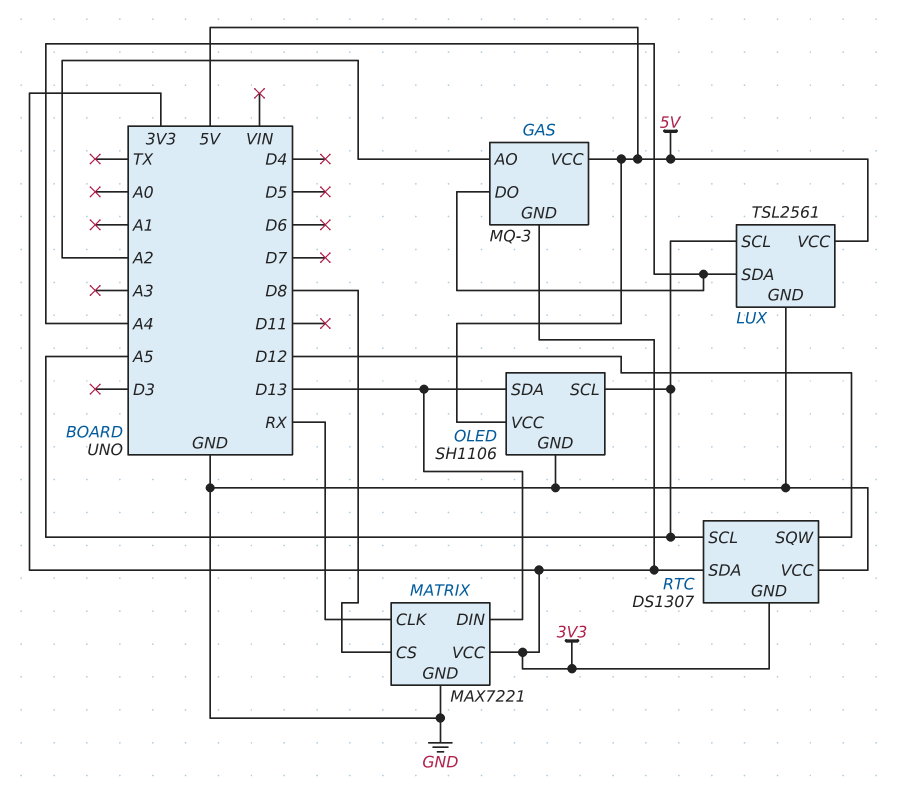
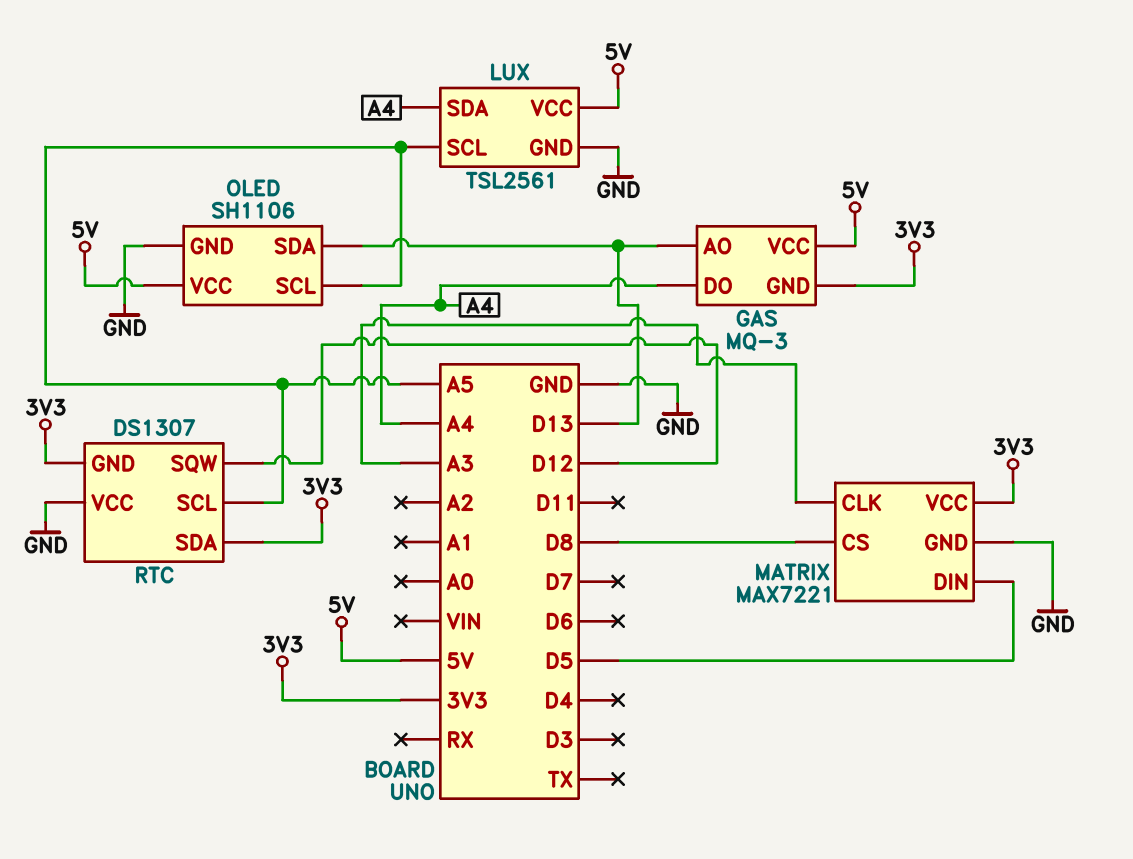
GAS pin AO: A2 -> D13
MATRIX pin CLK: RX -> A3
MATRIX pin DIN: D13 -> D5

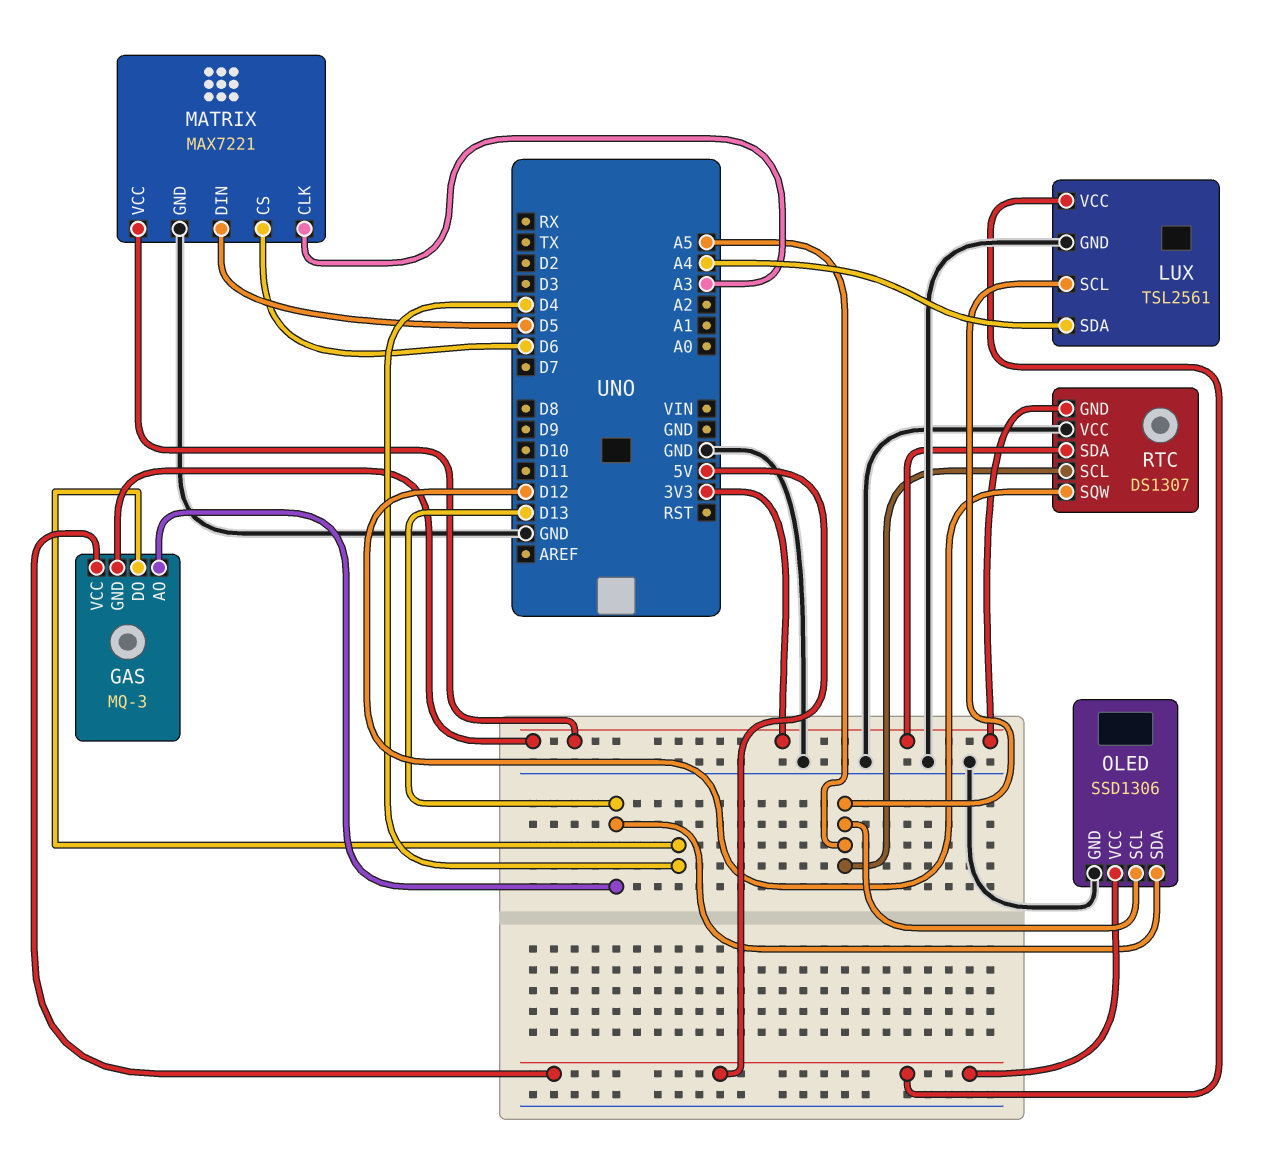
GAS pin DO: A4 -> D4
MATRIX pin CS: D8 -> D6
OLED: SH1106 -> SSD1306

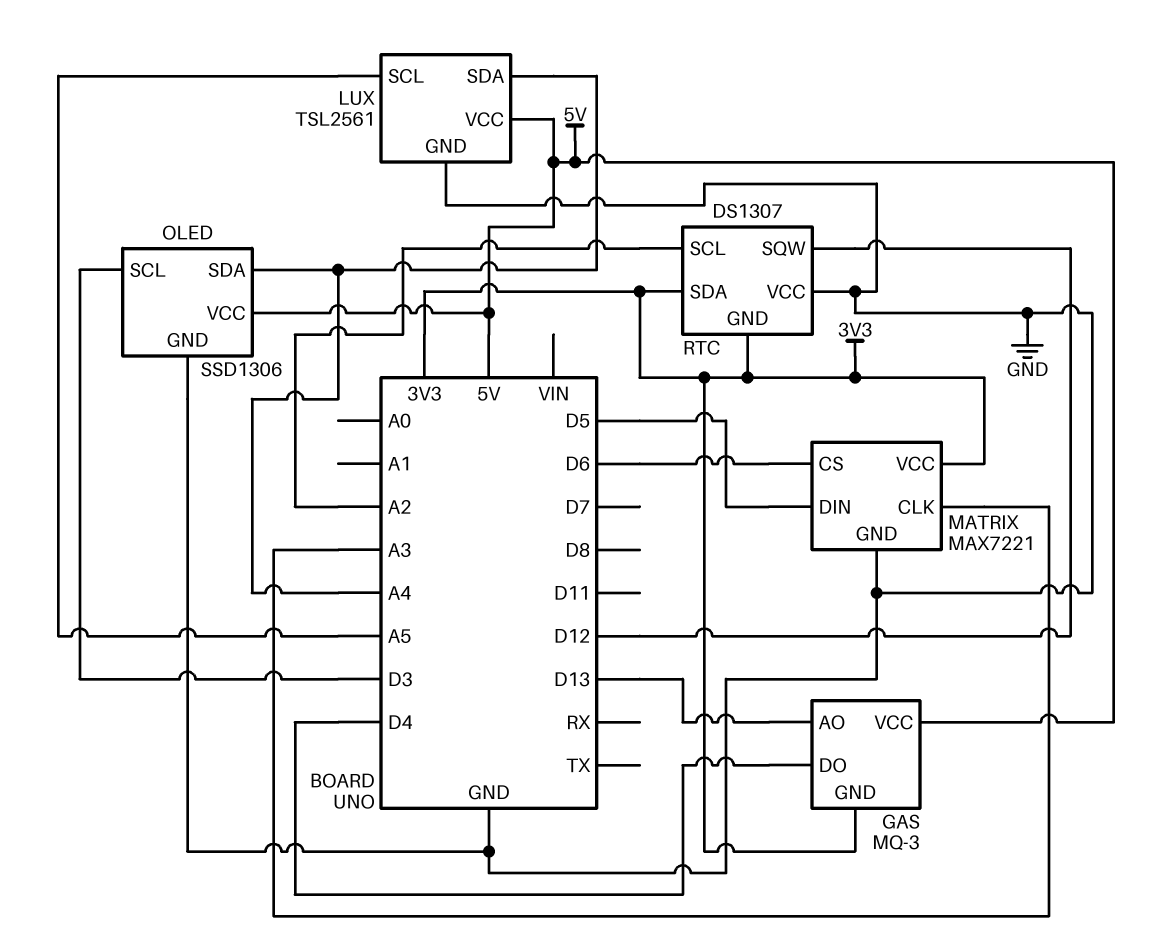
OLED pin SCL: A5 -> D3
OLED pin SDA: D13 -> A4
RTC pin SCL: A5 -> A2

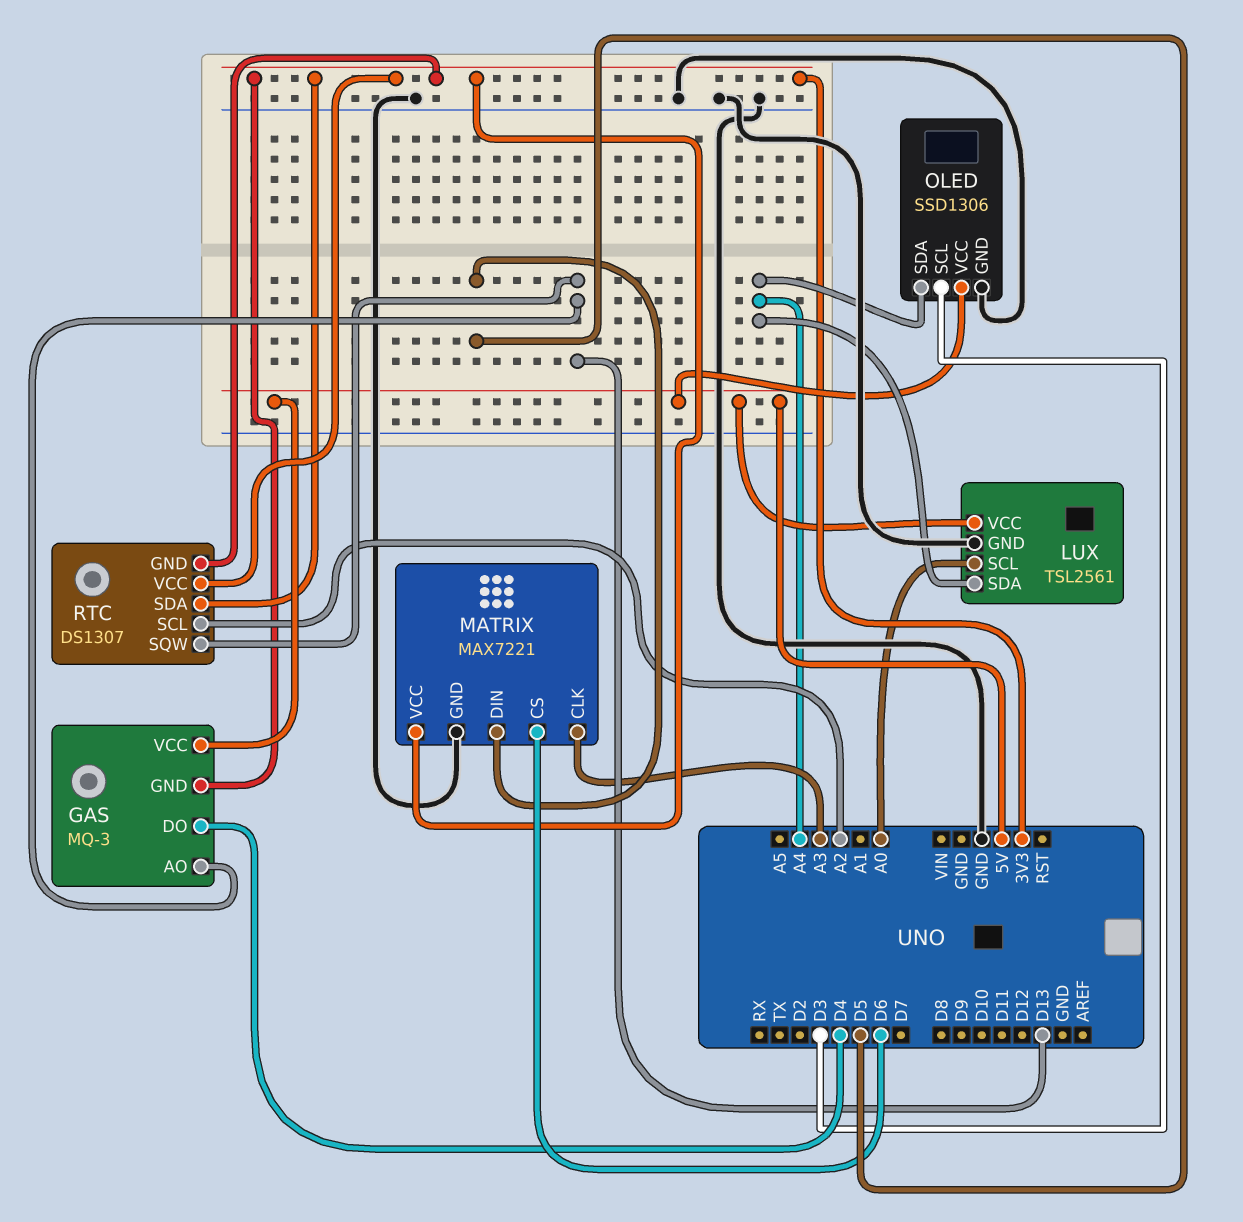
LUX pin SCL: A5 -> A0
RTC pin SQW: D12 -> D13
RTC pin VCC: GND -> 3V3

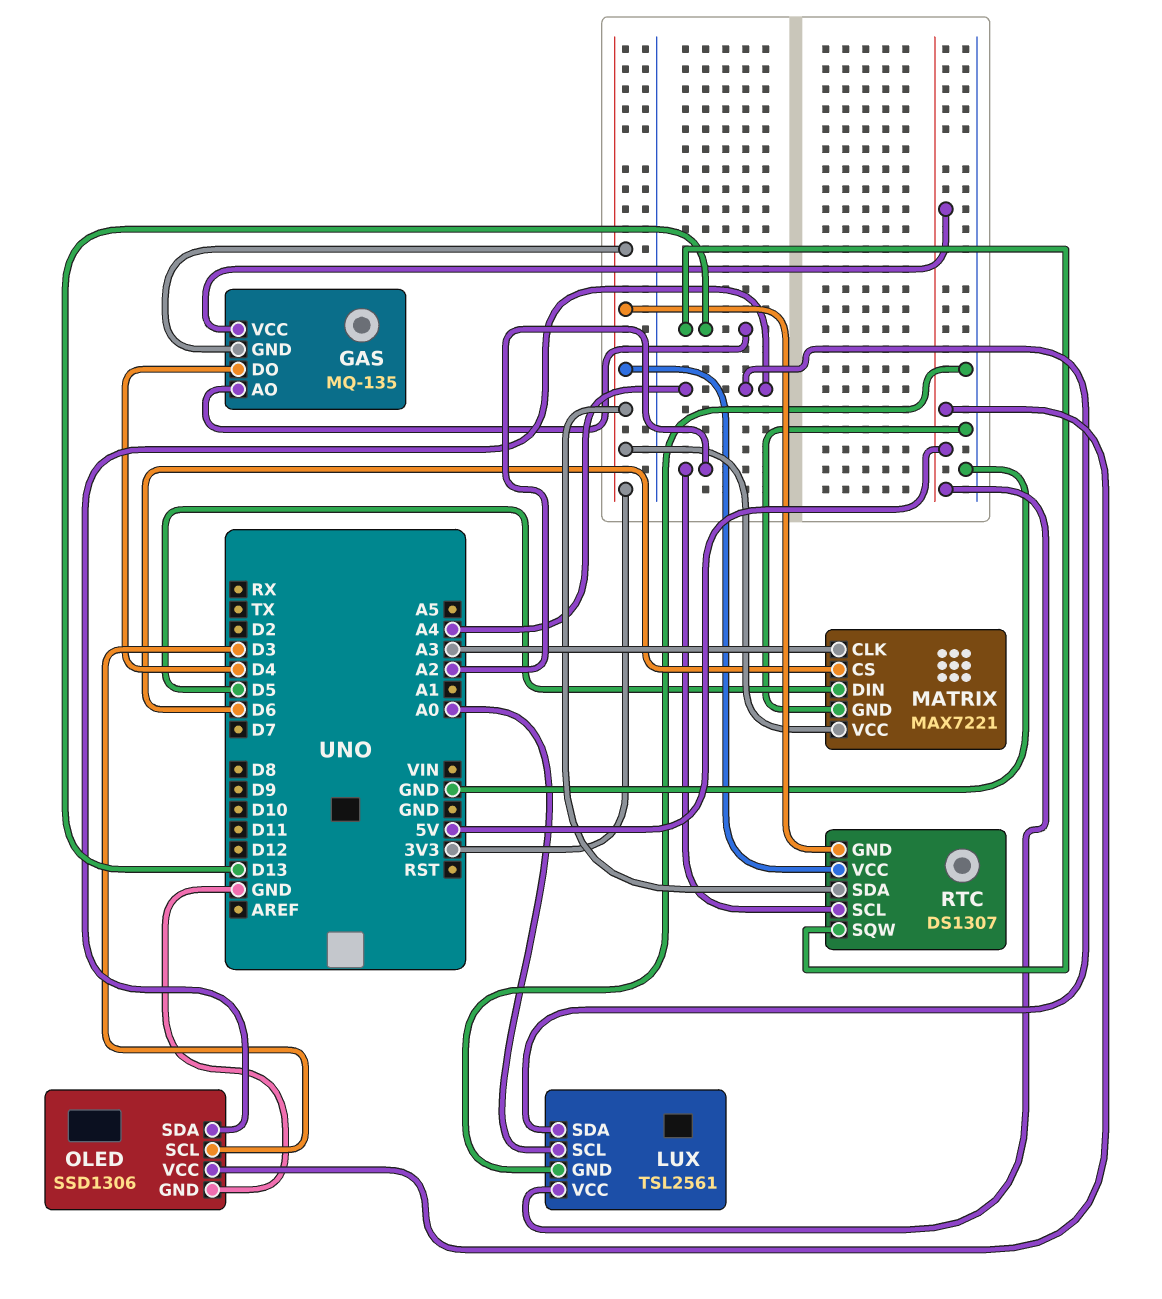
GAS: MQ-3 -> MQ-135

